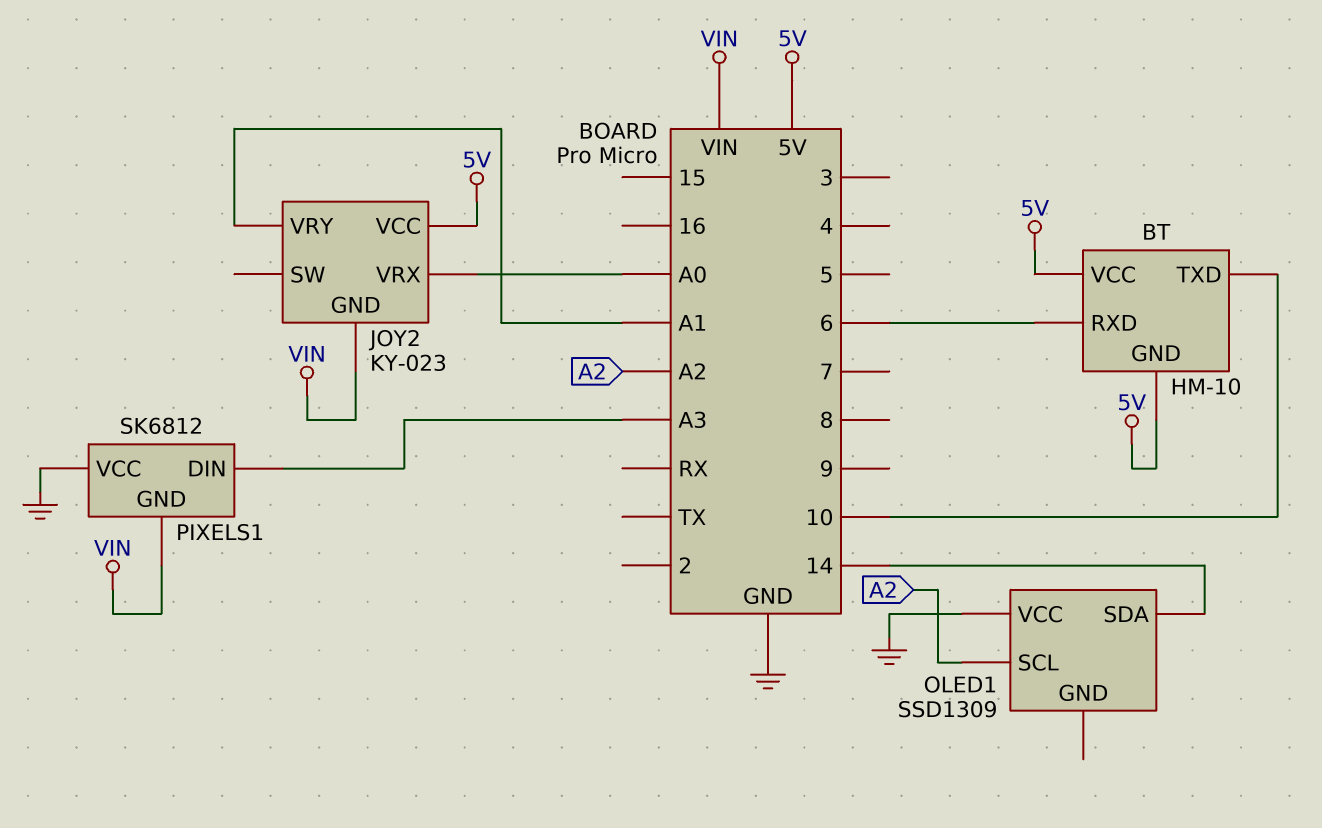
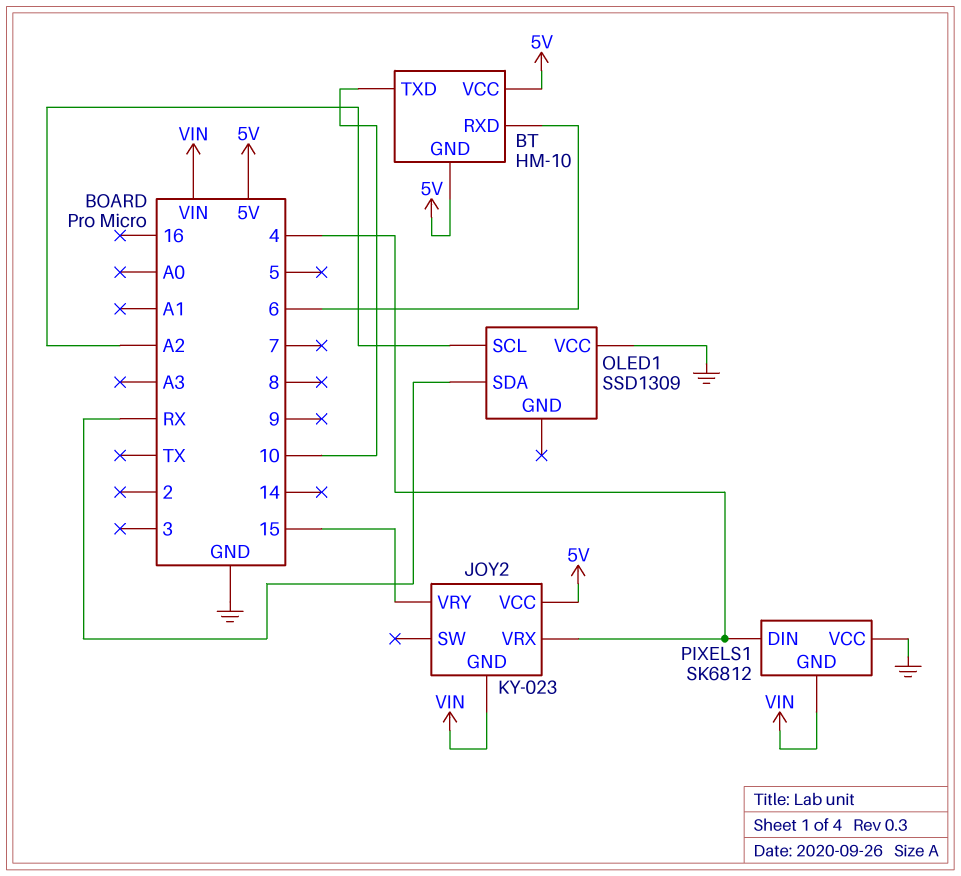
JOY2 pin VRX: A0 -> 4
JOY2 pin VRY: A1 -> 15
OLED1 pin SDA: 14 -> RX
PIXELS1 pin DIN: A3 -> 4

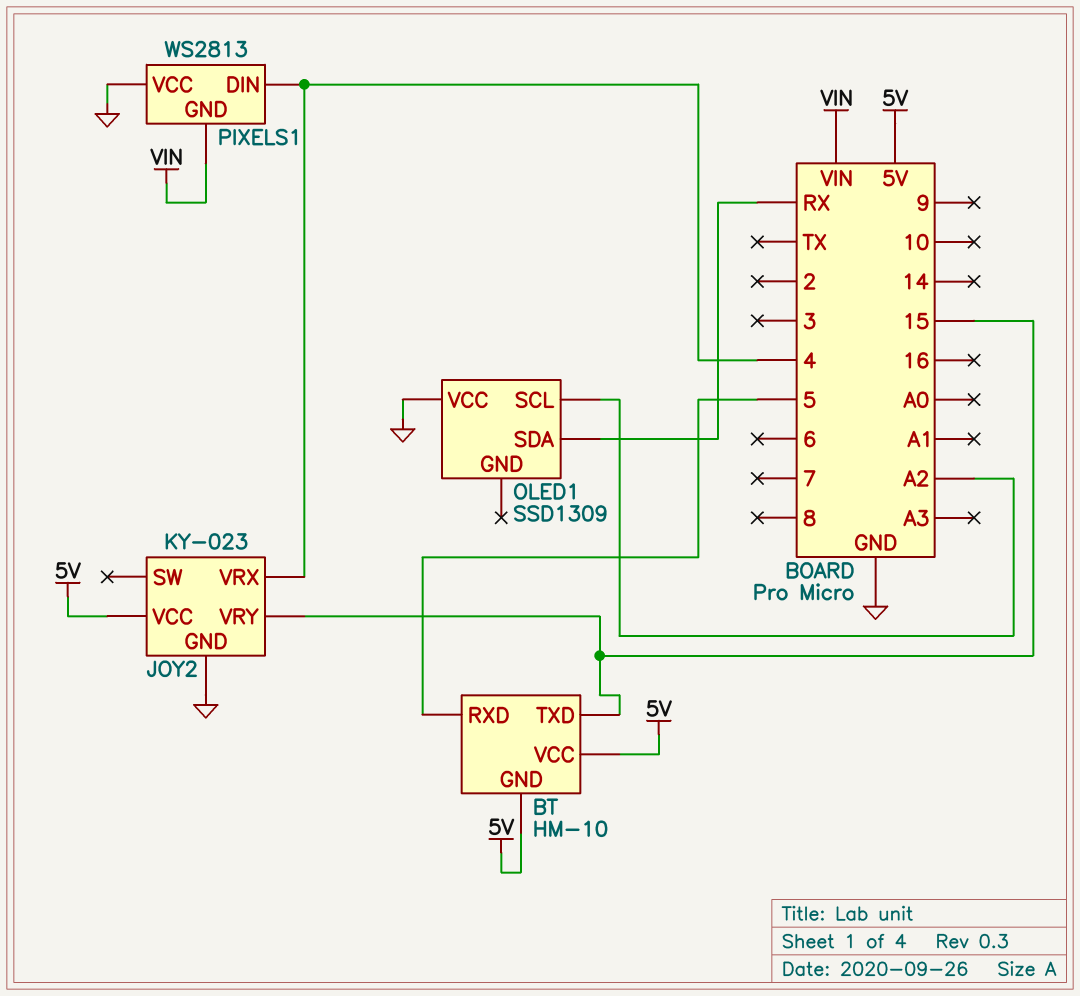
BT pin RXD: 6 -> 5
BT pin TXD: 10 -> 15
JOY2 pin GND: VIN -> GND
PIXELS1: SK6812 -> WS2813

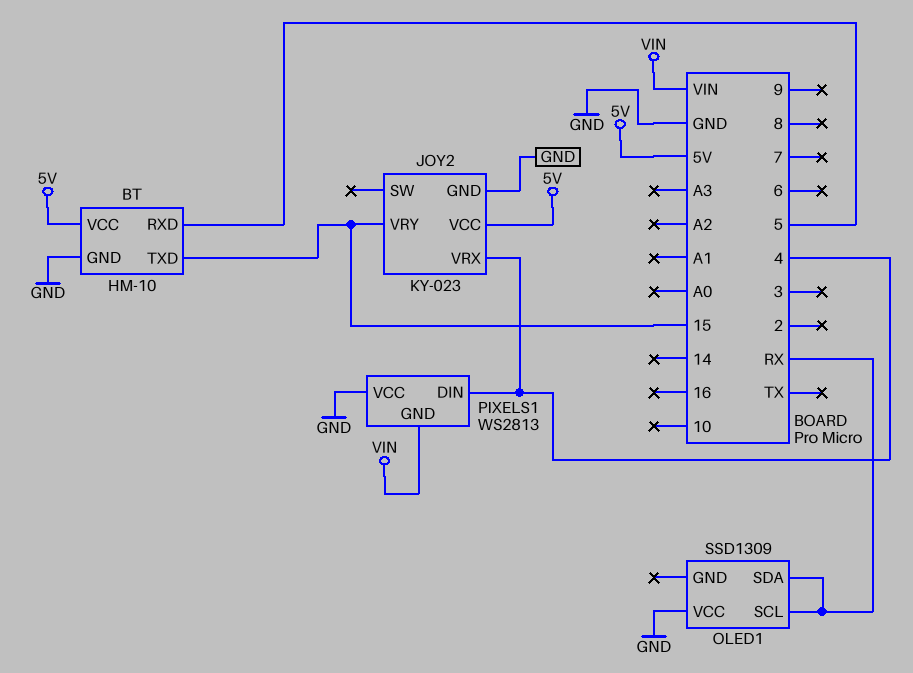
BT pin GND: 5V -> GND
OLED1 pin SCL: A2 -> RX

